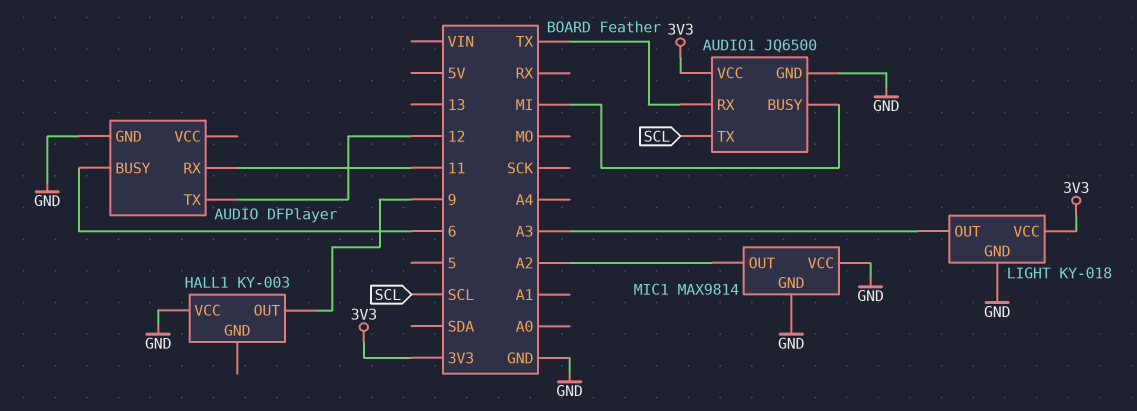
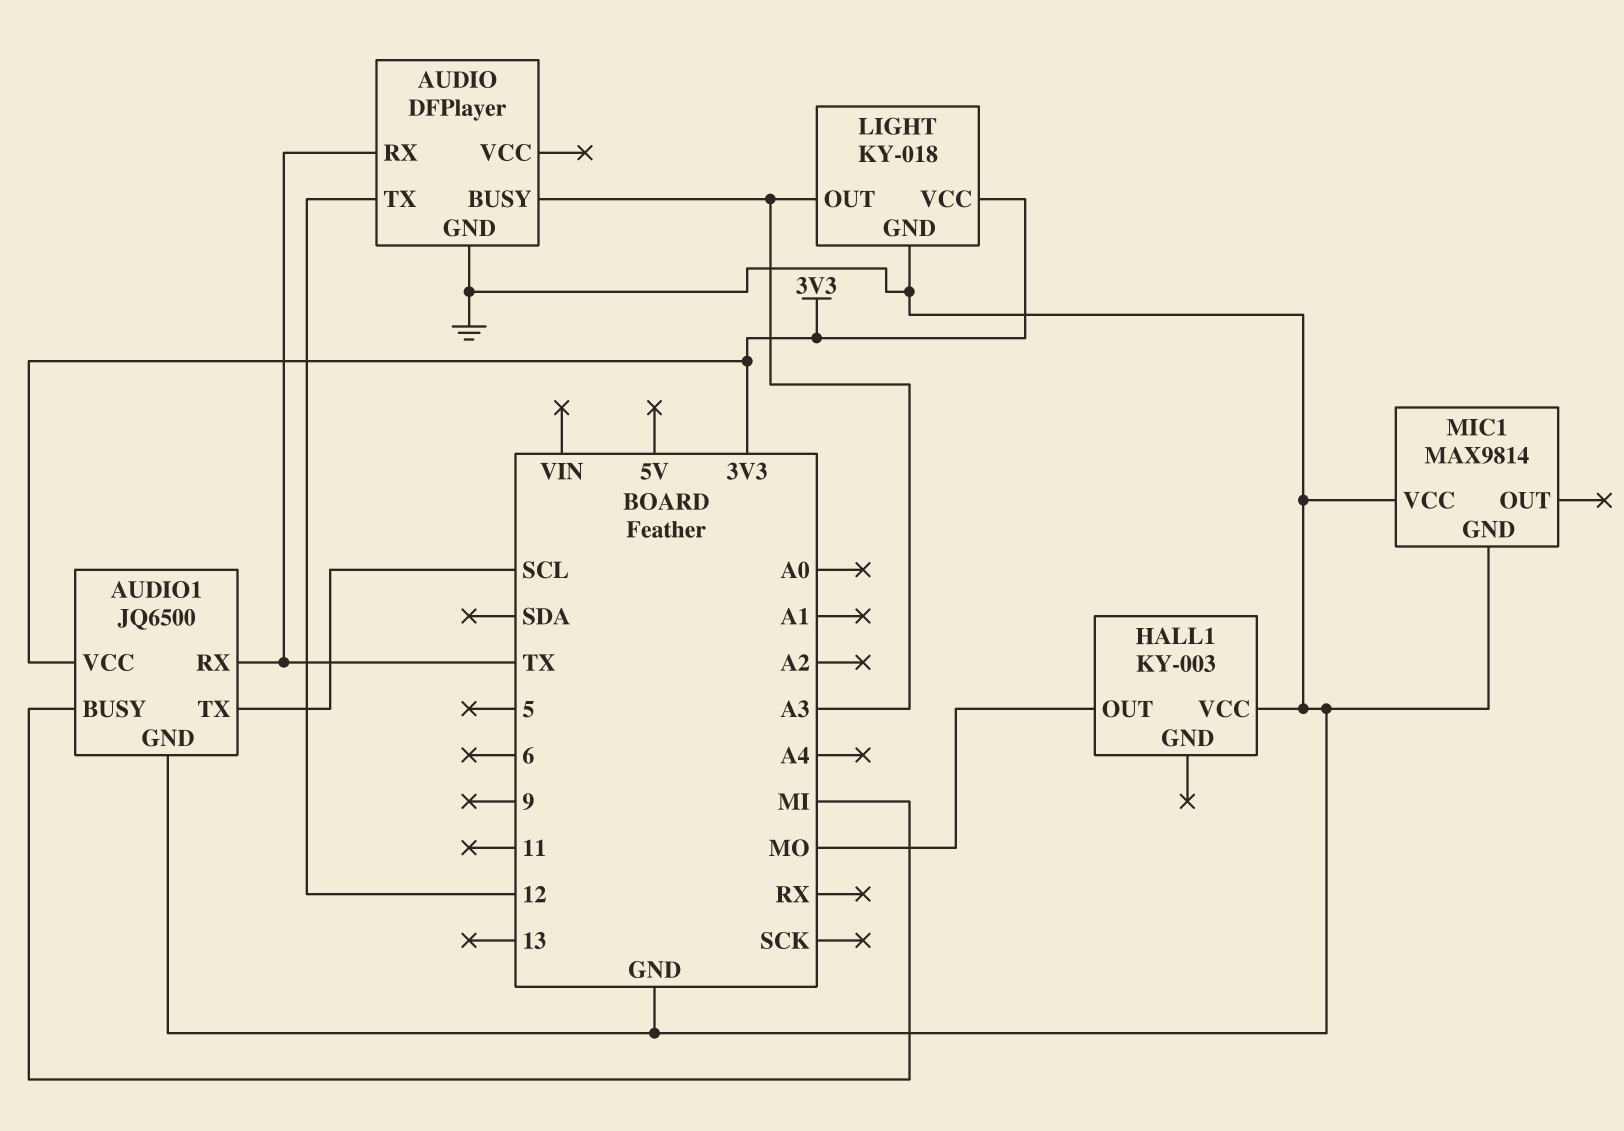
AUDIO pin BUSY: 6 -> A3
AUDIO pin RX: 11 -> TX
HALL1 pin OUT: 9 -> MO
MIC1 pin OUT: A2 -> none

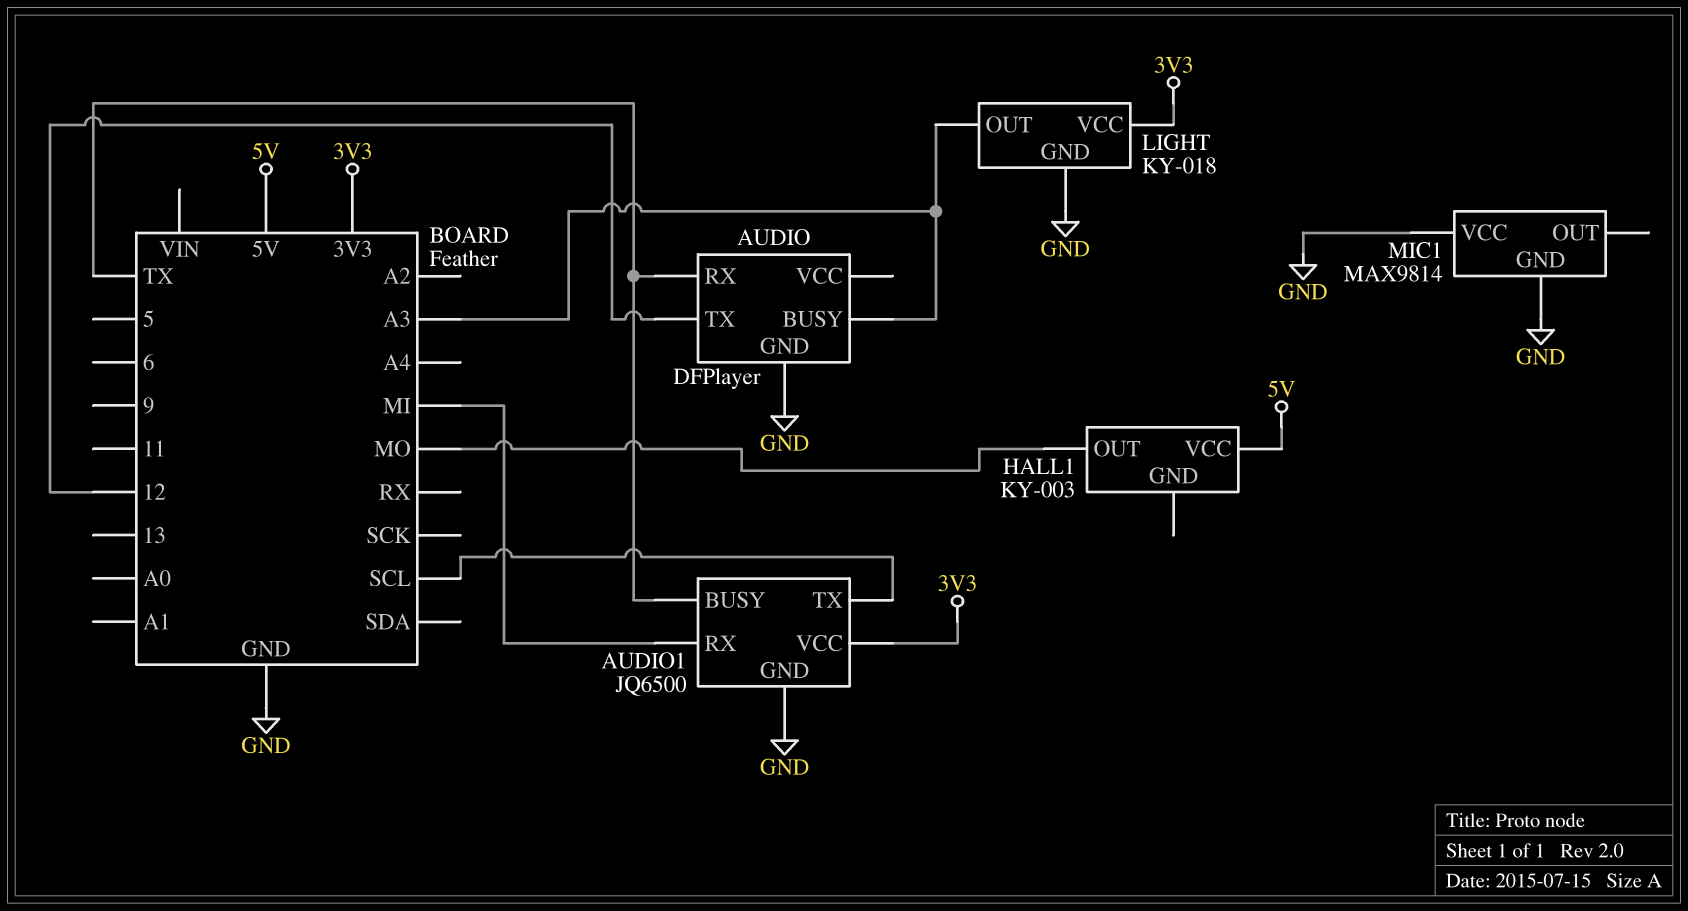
AUDIO1 pin BUSY: MI -> TX
AUDIO1 pin RX: TX -> MI
HALL1 pin VCC: GND -> 5V

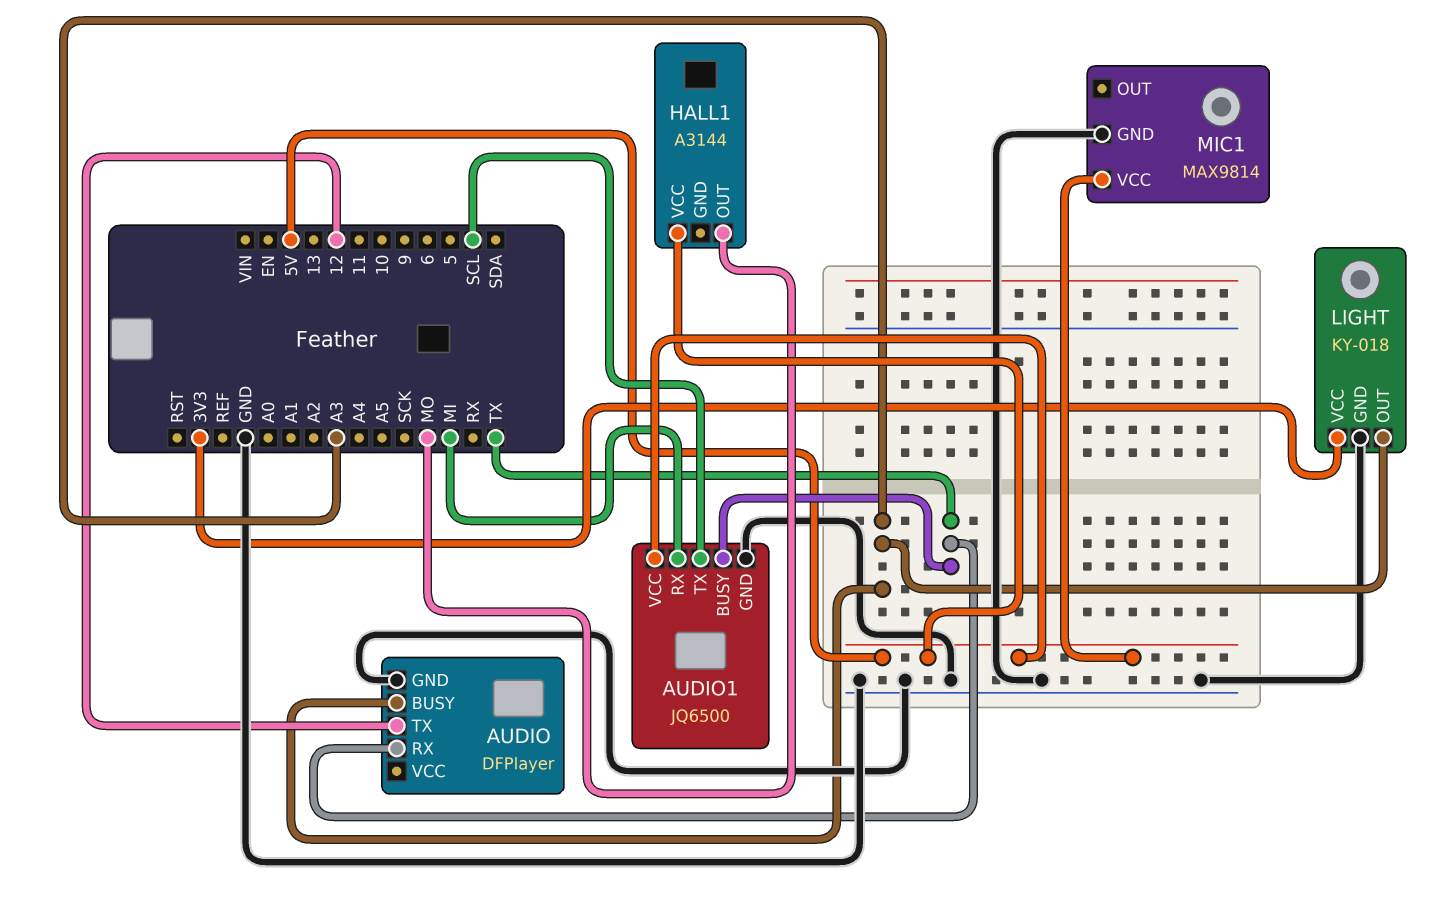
AUDIO1 pin VCC: 3V3 -> 5V
HALL1: KY-003 -> A3144
MIC1 pin VCC: GND -> 5V

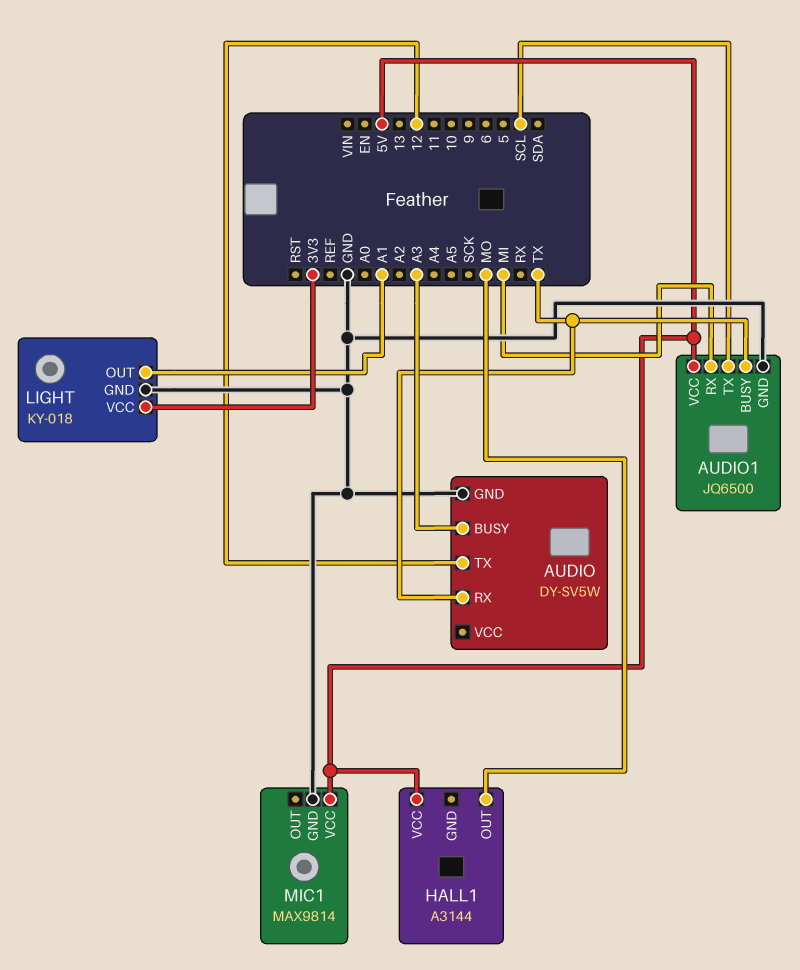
AUDIO: DFPlayer -> DY-SV5W
LIGHT pin OUT: A3 -> A1

